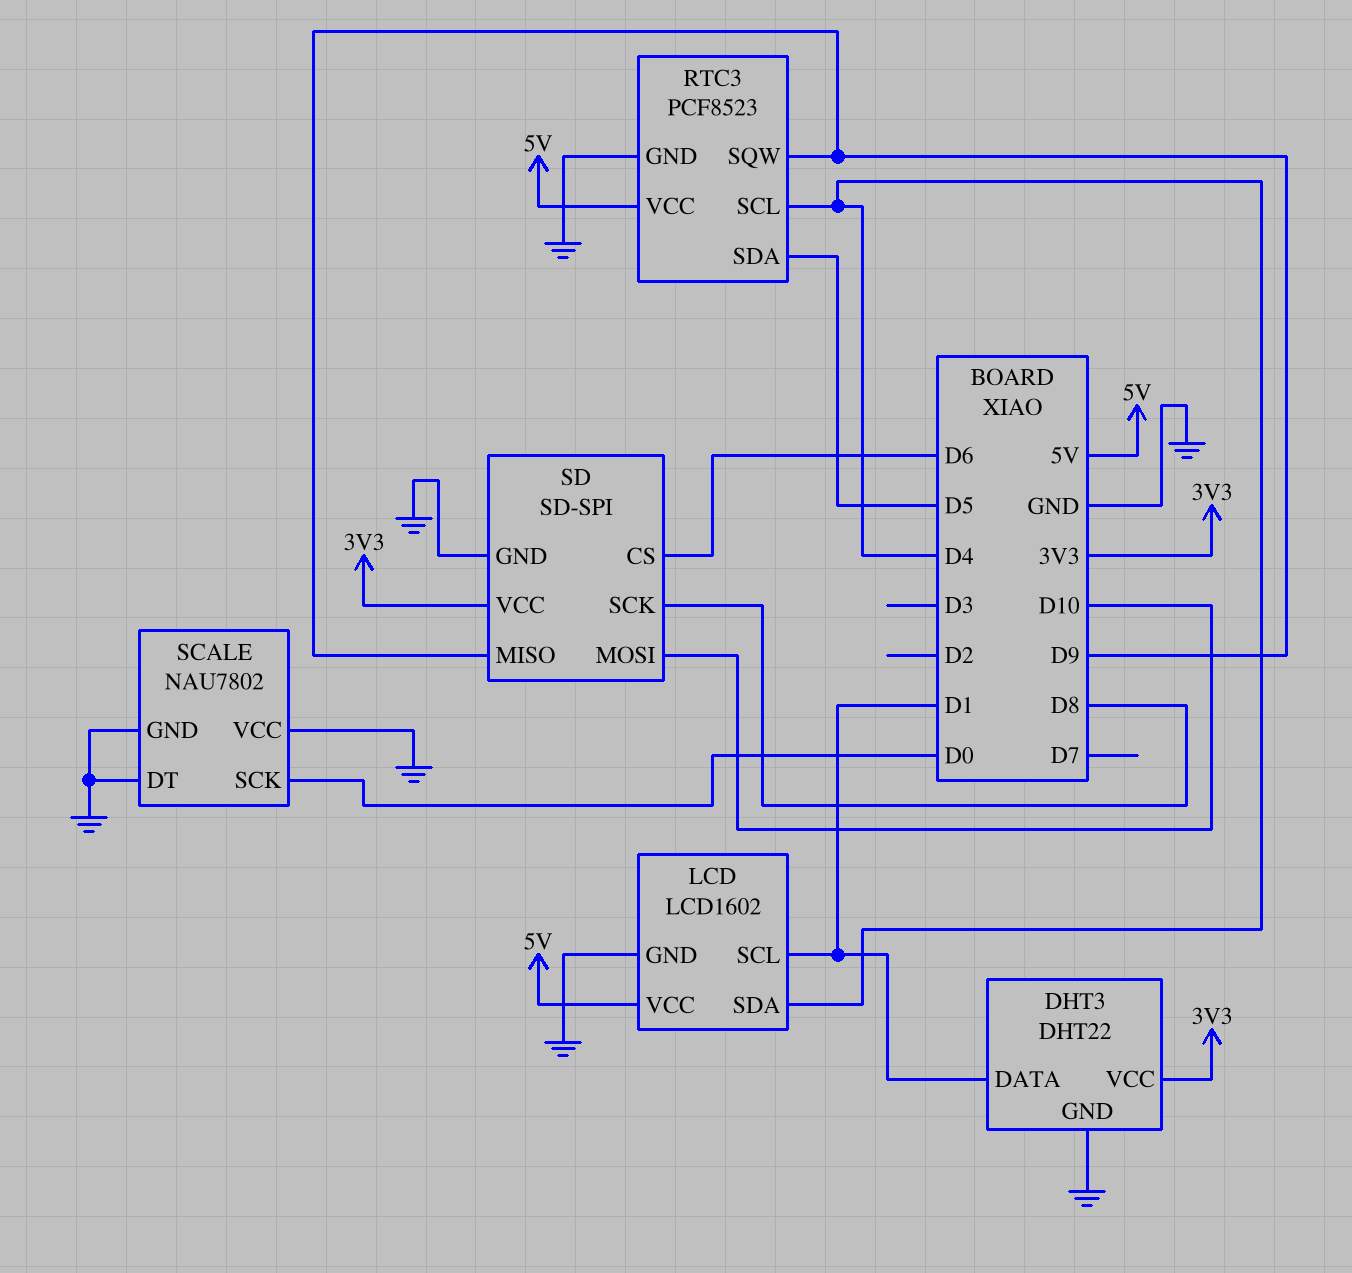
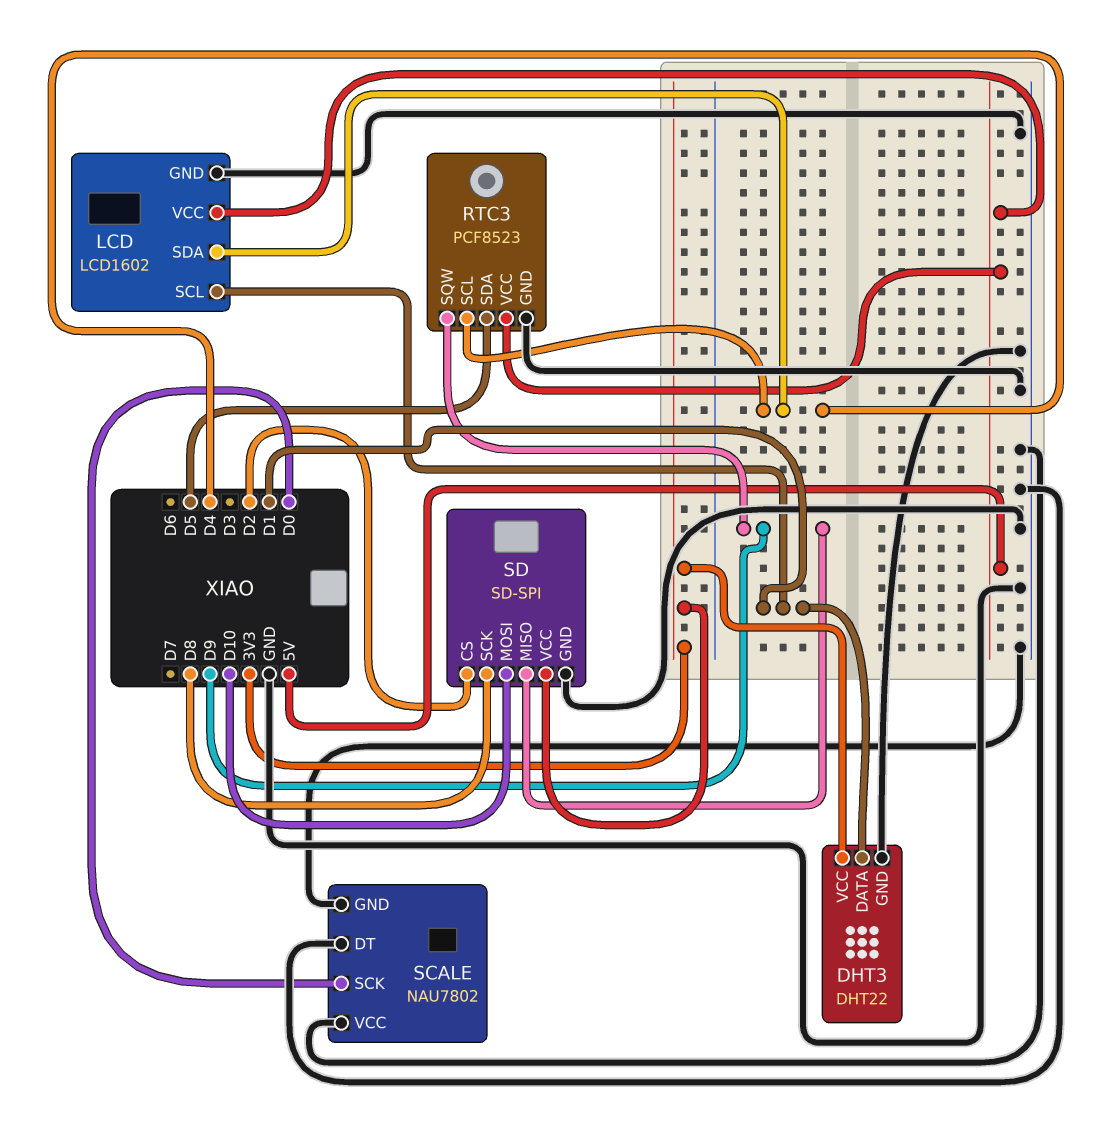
SD pin CS: D6 -> D2

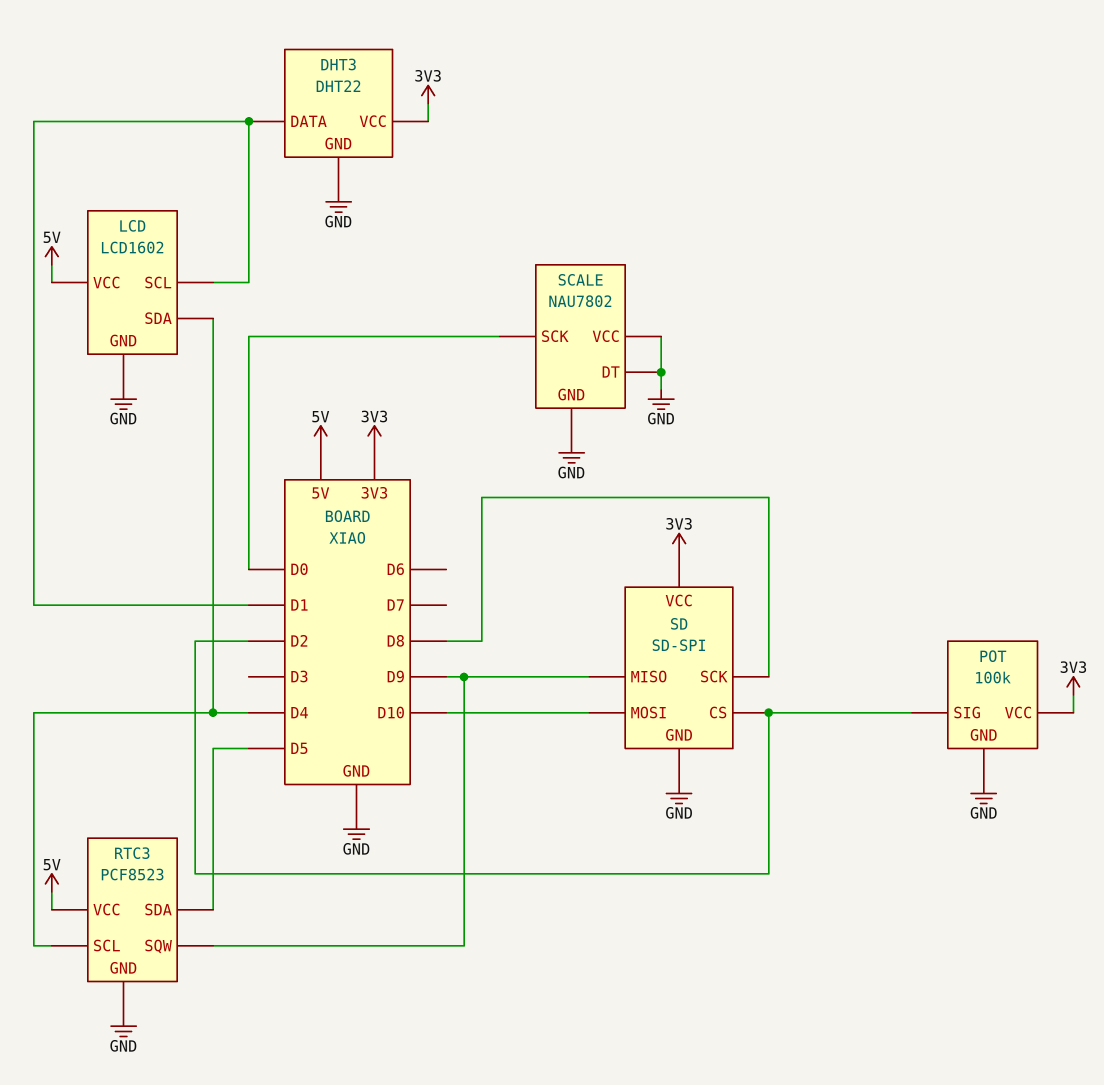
POT: none -> 100k
POT pin GND: none -> GND
POT pin SIG: none -> D2
POT pin VCC: none -> 3V3

